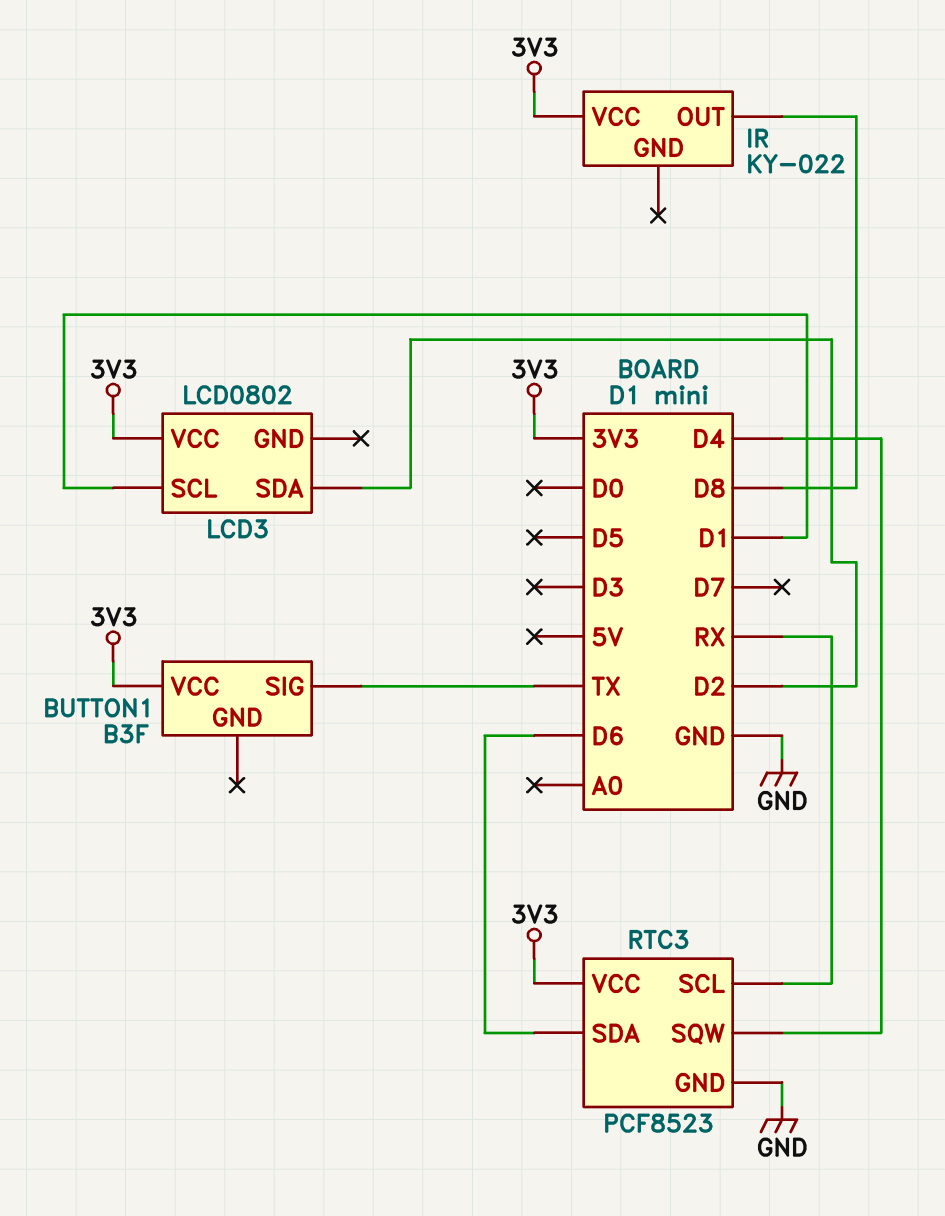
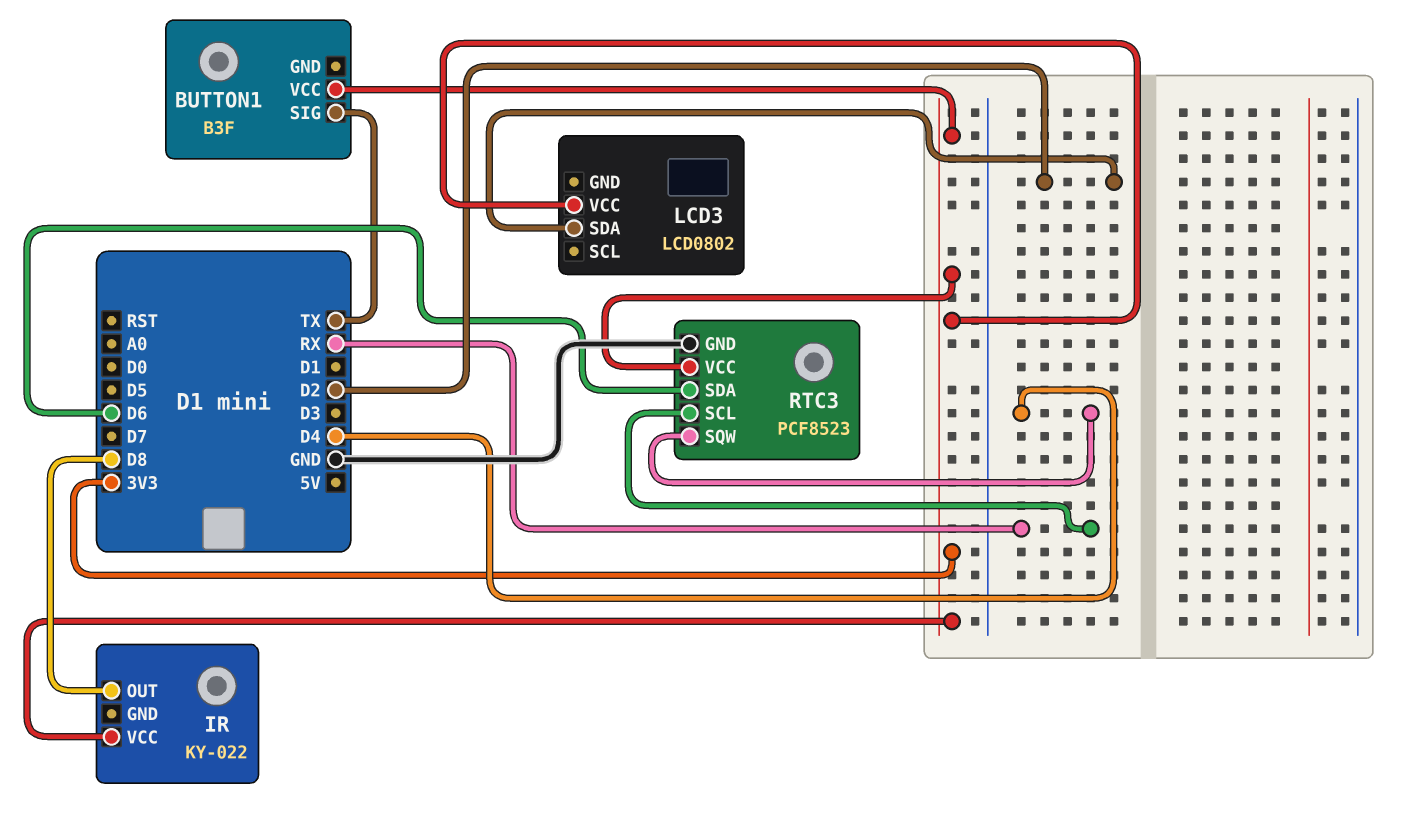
LCD3 pin SCL: D1 -> none

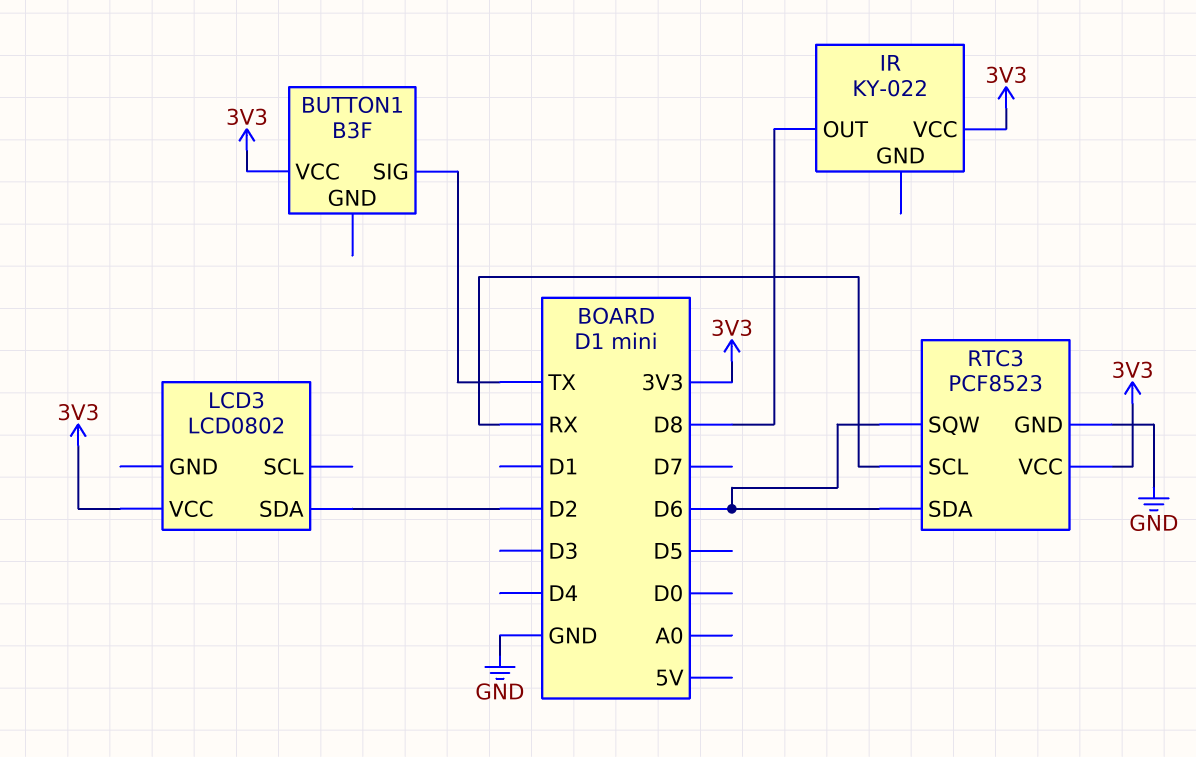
RTC3 pin SQW: D4 -> D6

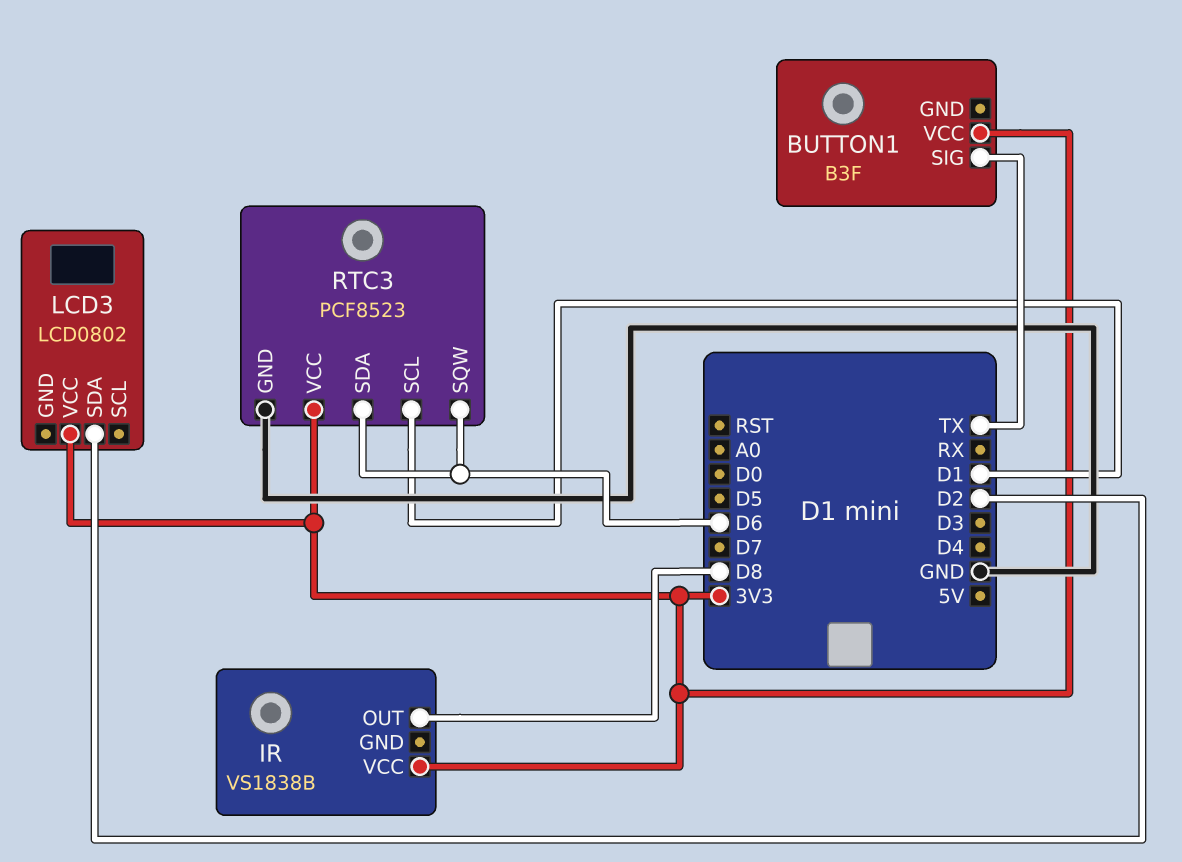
IR: KY-022 -> VS1838B
RTC3 pin SCL: RX -> D1

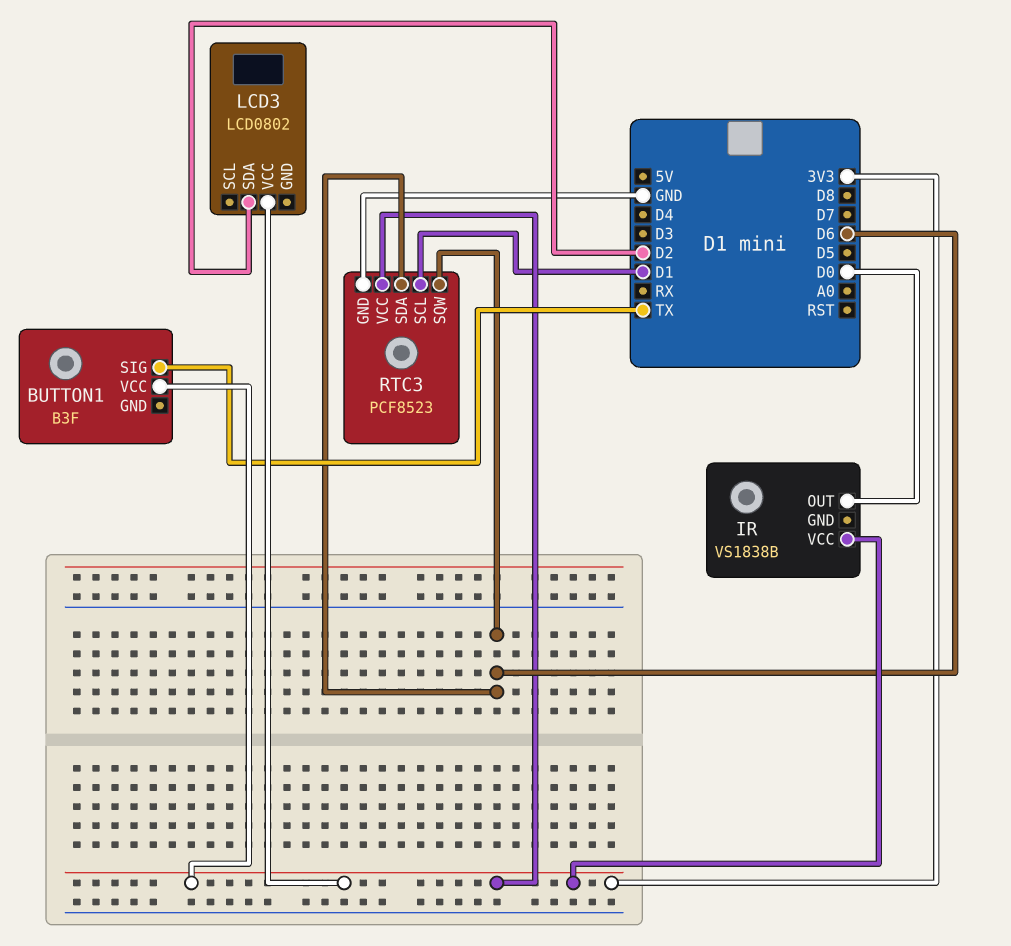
IR pin OUT: D8 -> D0

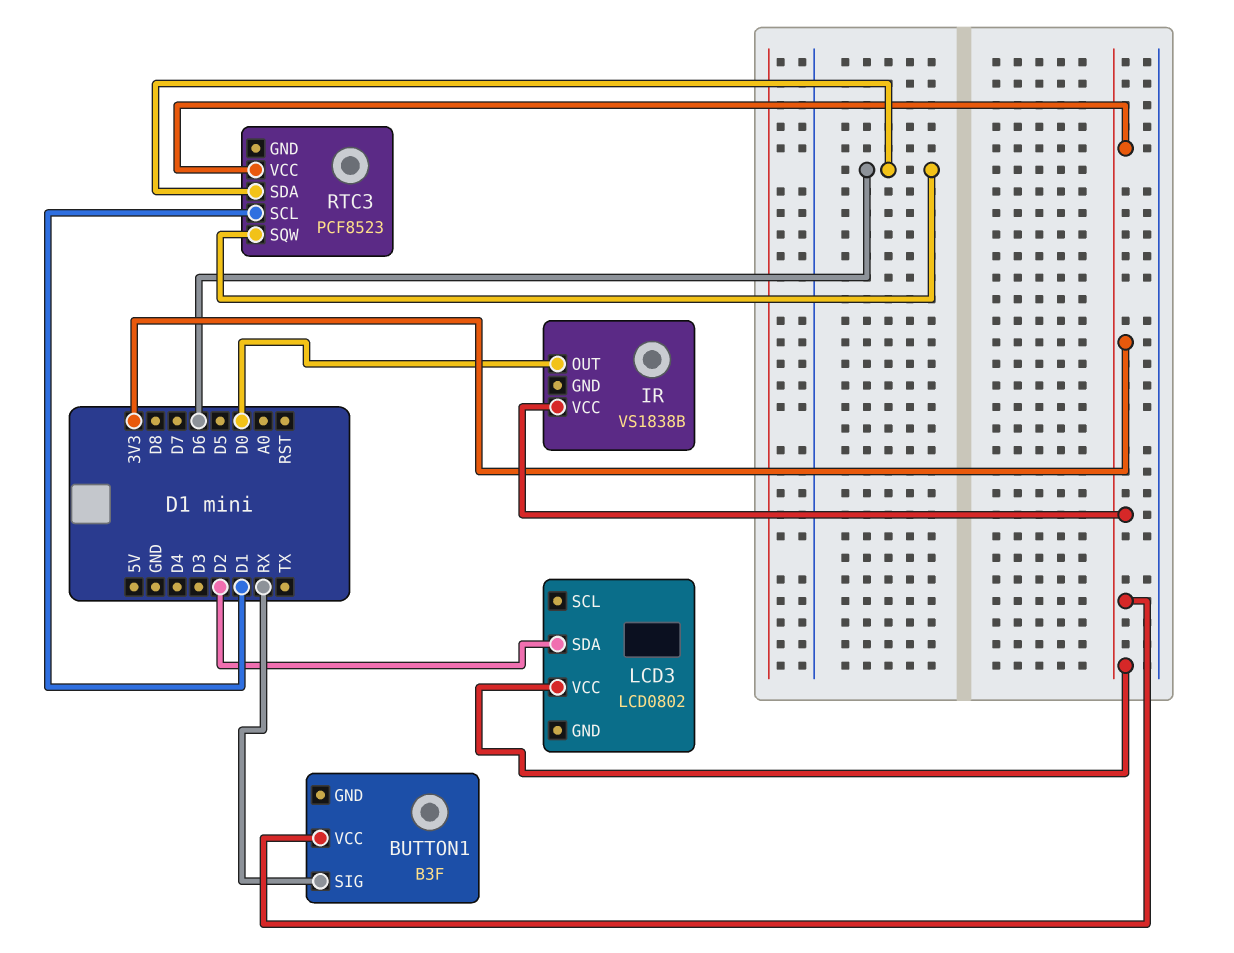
BUTTON1 pin SIG: TX -> RX
RTC3 pin GND: GND -> none

